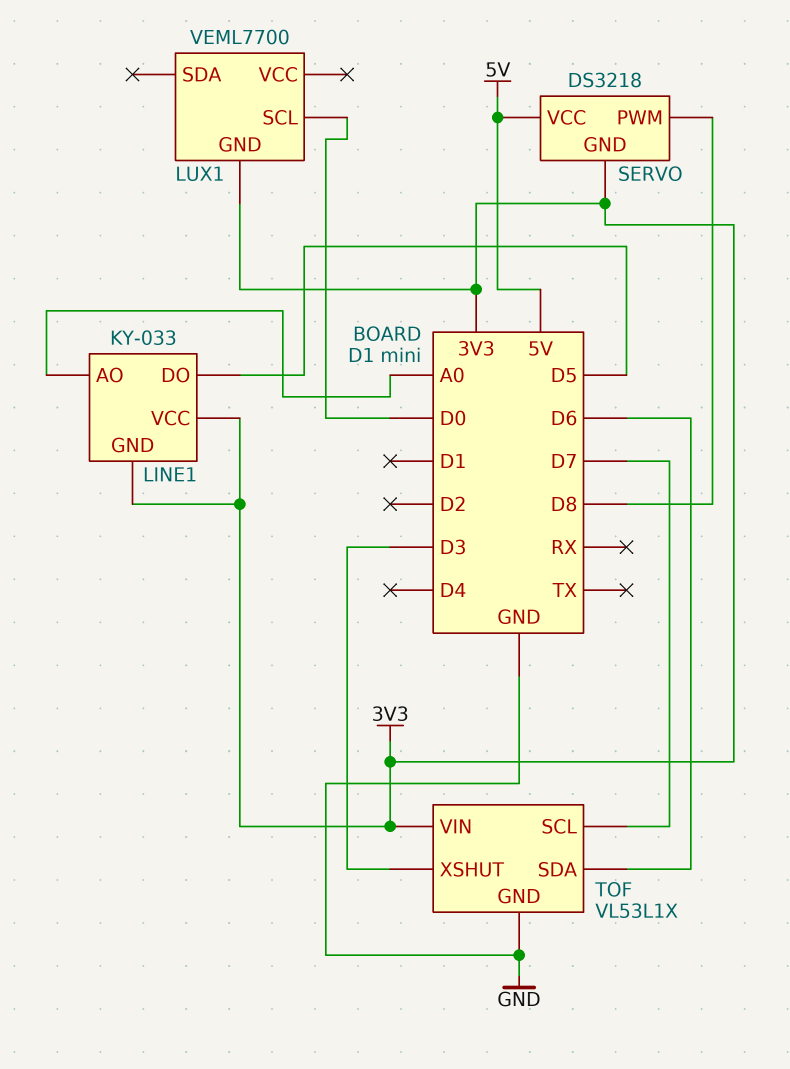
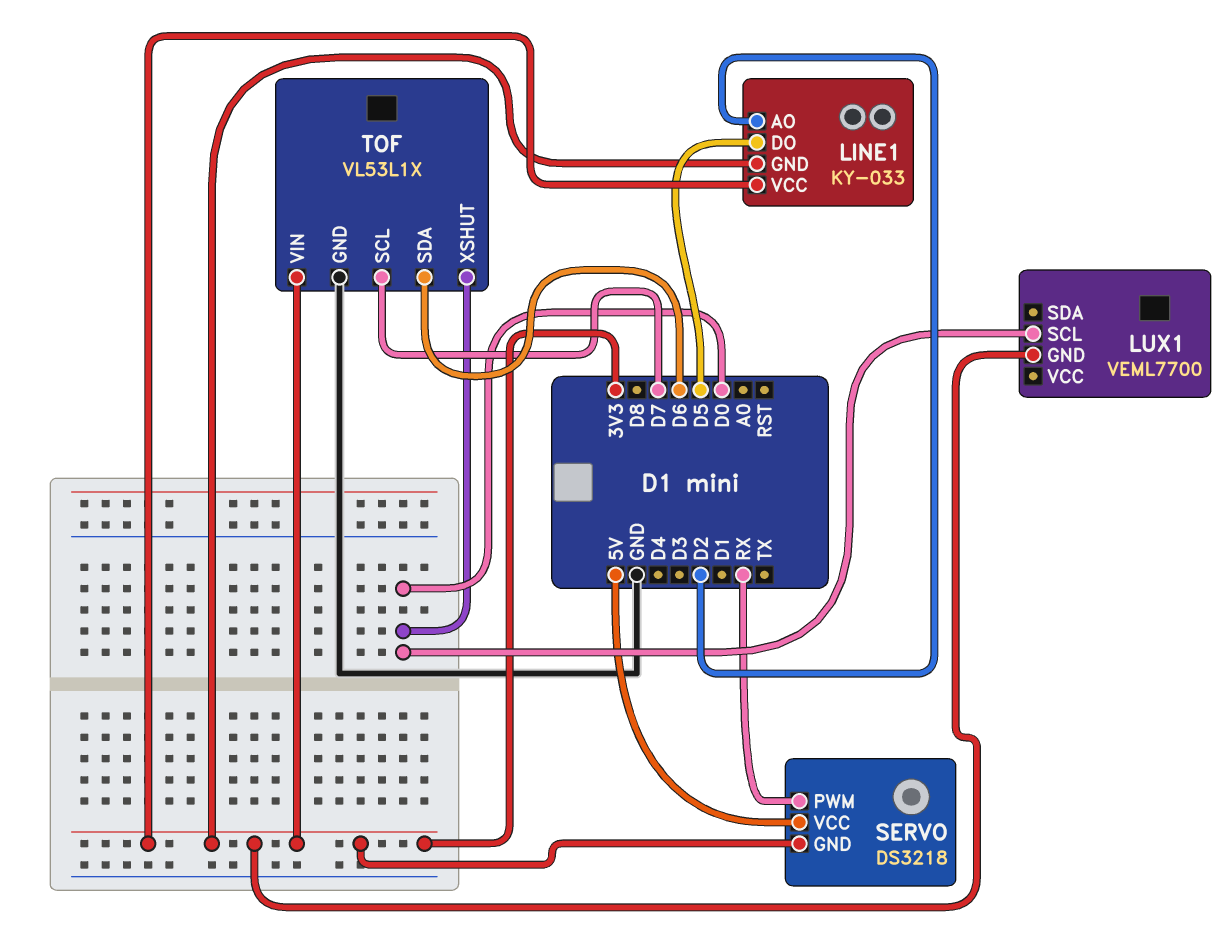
LINE1 pin AO: A0 -> D2
SERVO pin PWM: D8 -> RX
TOF pin XSHUT: D3 -> D0

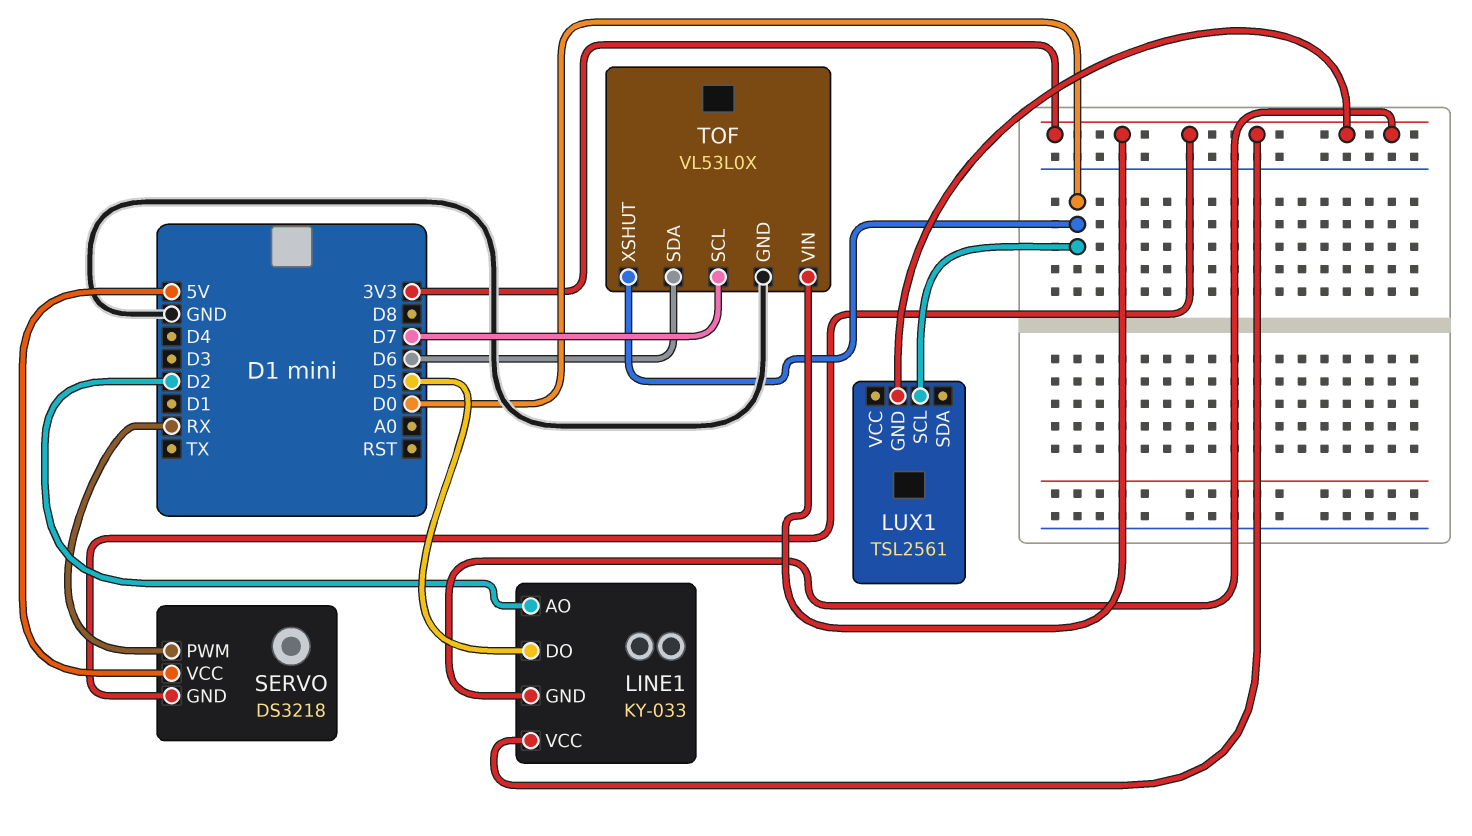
LUX1: VEML7700 -> TSL2561
TOF: VL53L1X -> VL53L0X

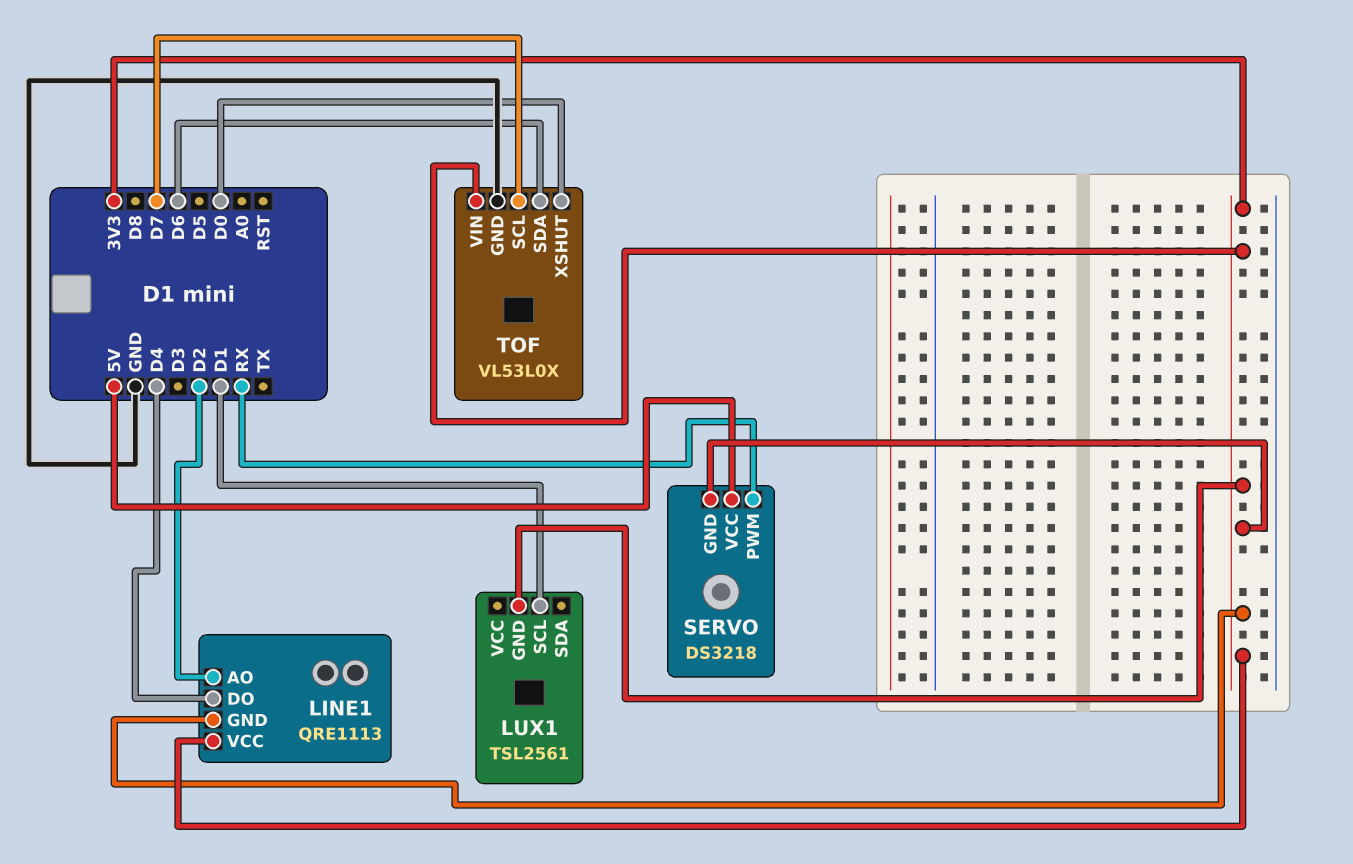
LINE1: KY-033 -> QRE1113
LINE1 pin DO: D5 -> D4
LUX1 pin SCL: D0 -> D1

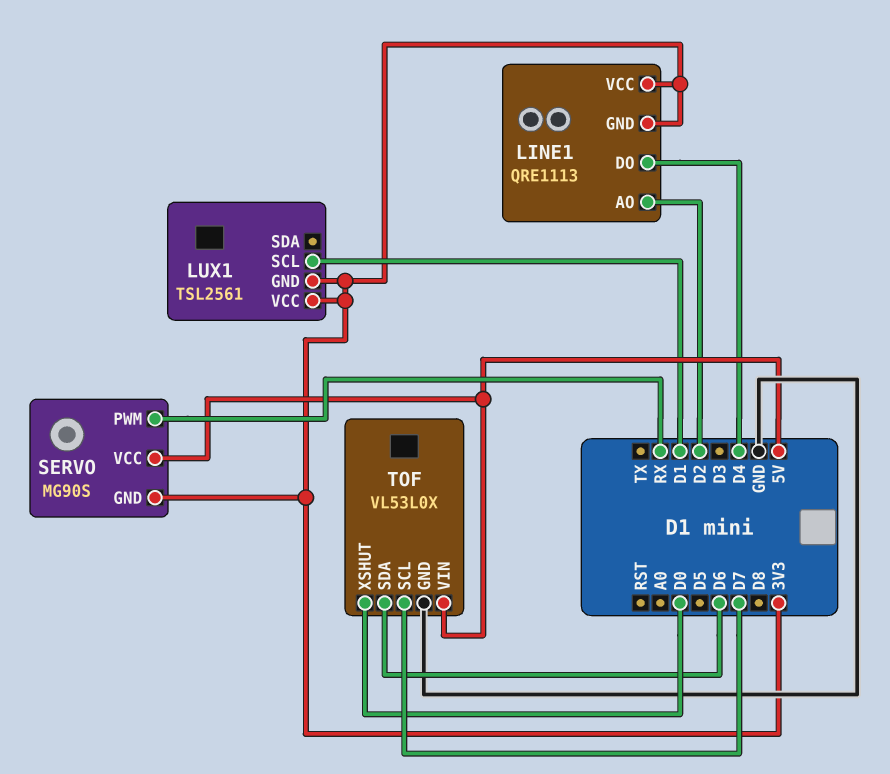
LUX1 pin VCC: none -> 3V3
SERVO: DS3218 -> MG90S
TOF pin VIN: 3V3 -> 5V

